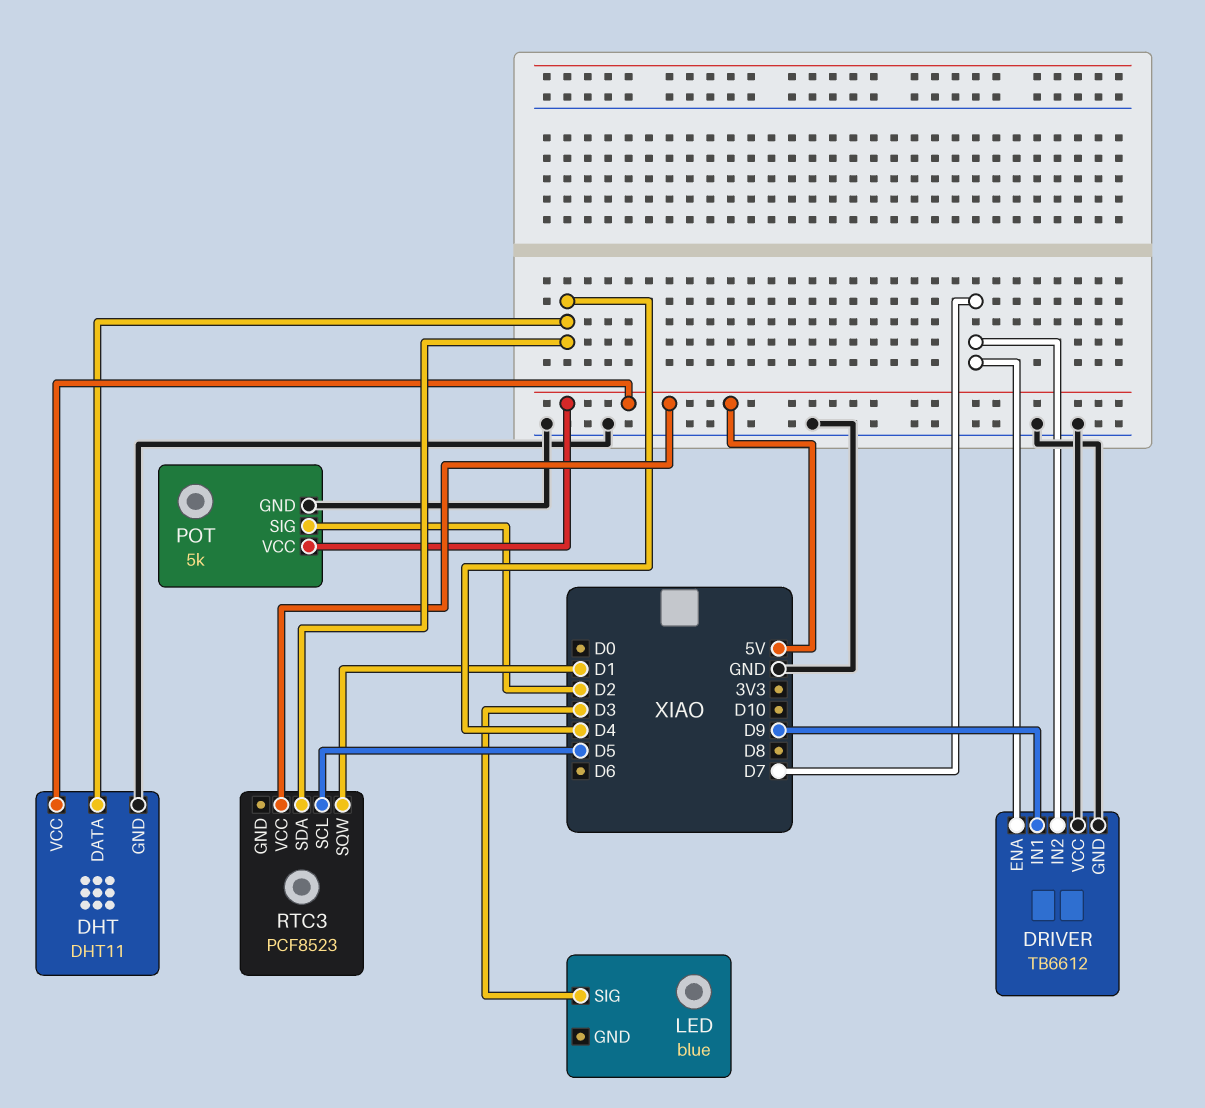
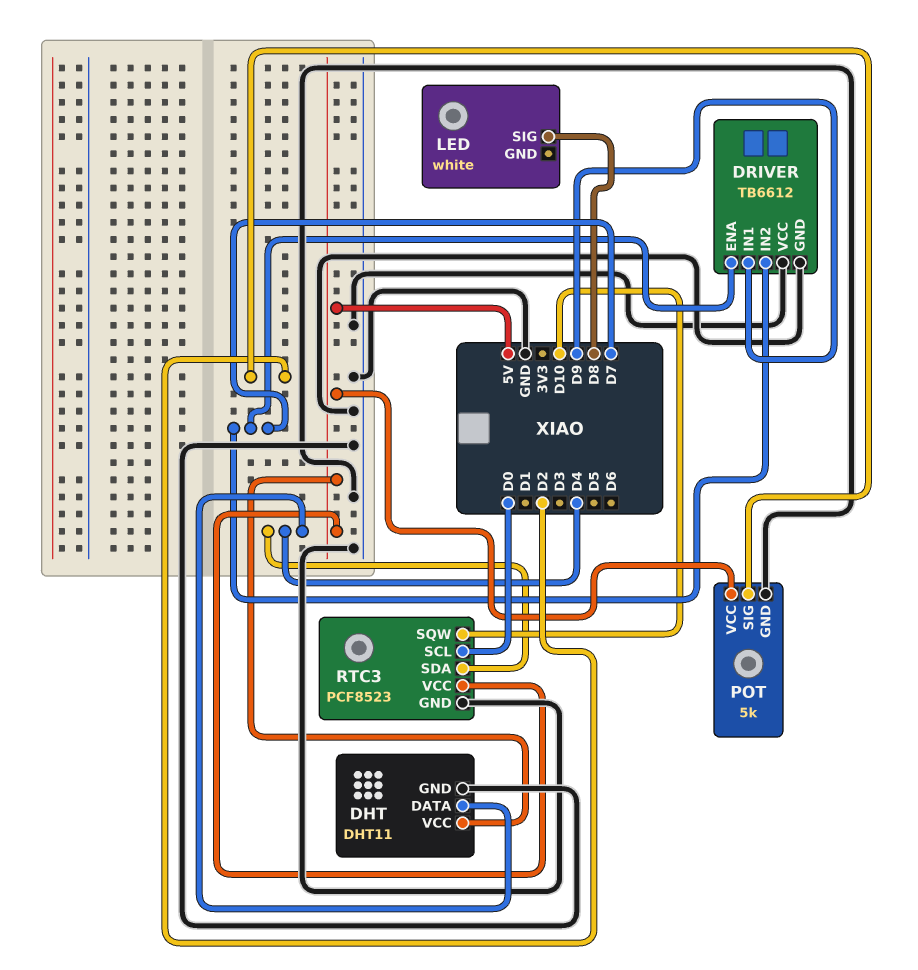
LED: blue -> white
LED pin SIG: D3 -> D8
RTC3 pin GND: none -> GND
RTC3 pin SCL: D5 -> D0
RTC3 pin SQW: D1 -> D10

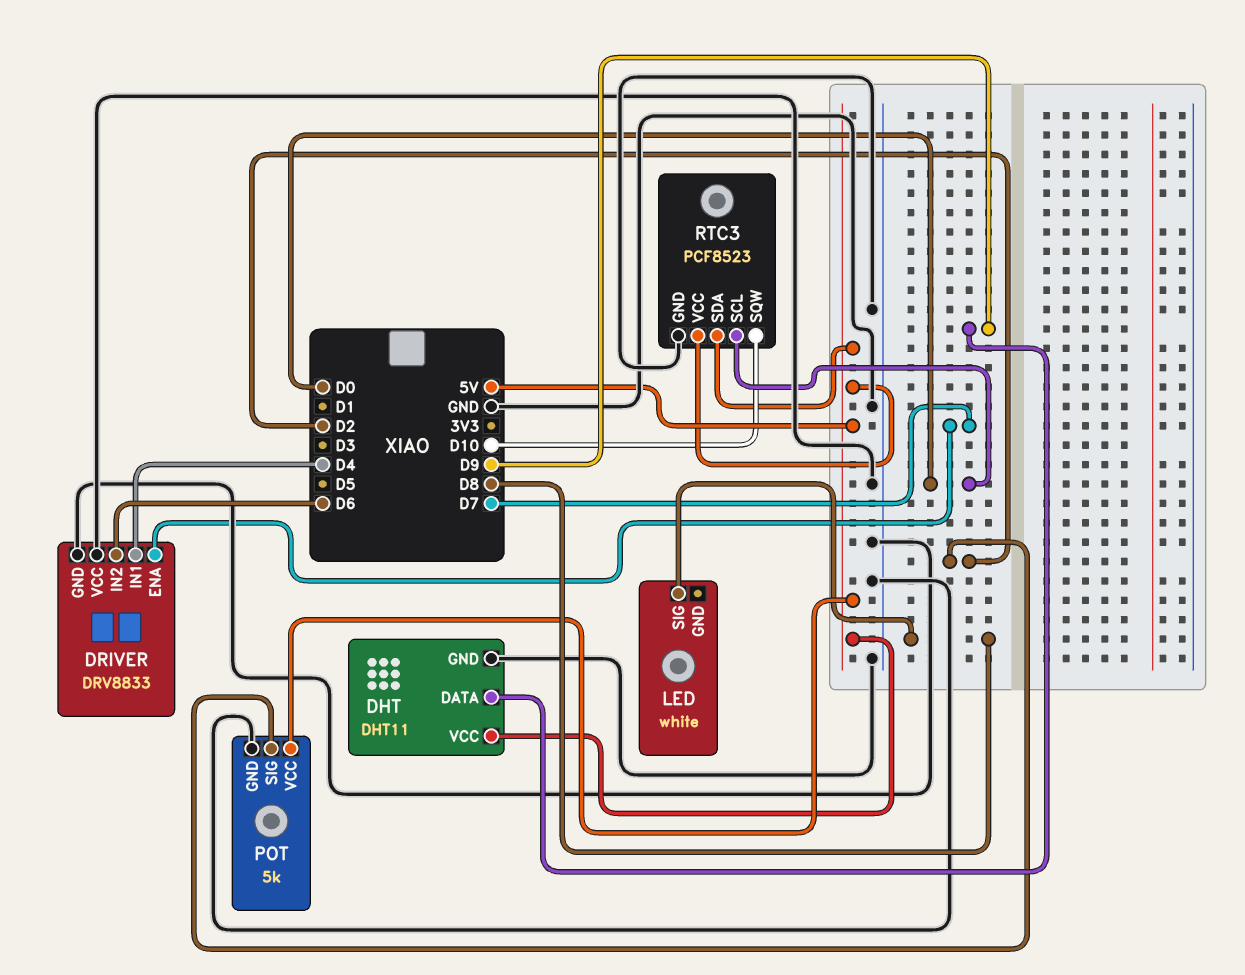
DHT pin DATA: D4 -> D9
DRIVER: TB6612 -> DRV8833
DRIVER pin IN1: D9 -> D4
DRIVER pin IN2: D7 -> D6
RTC3 pin SDA: D4 -> 5V

